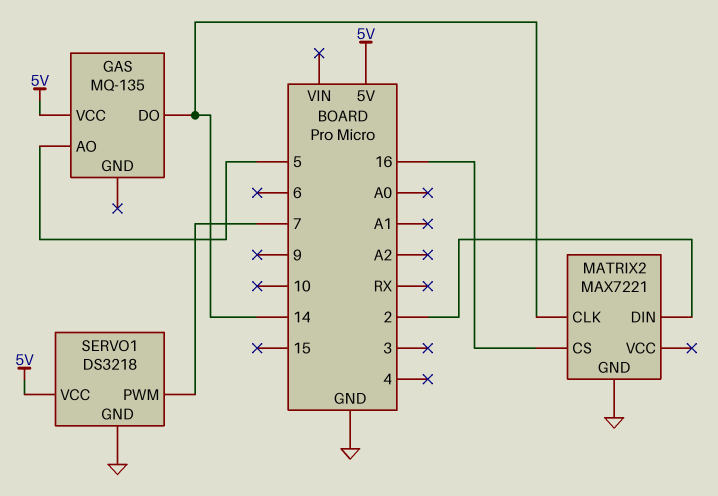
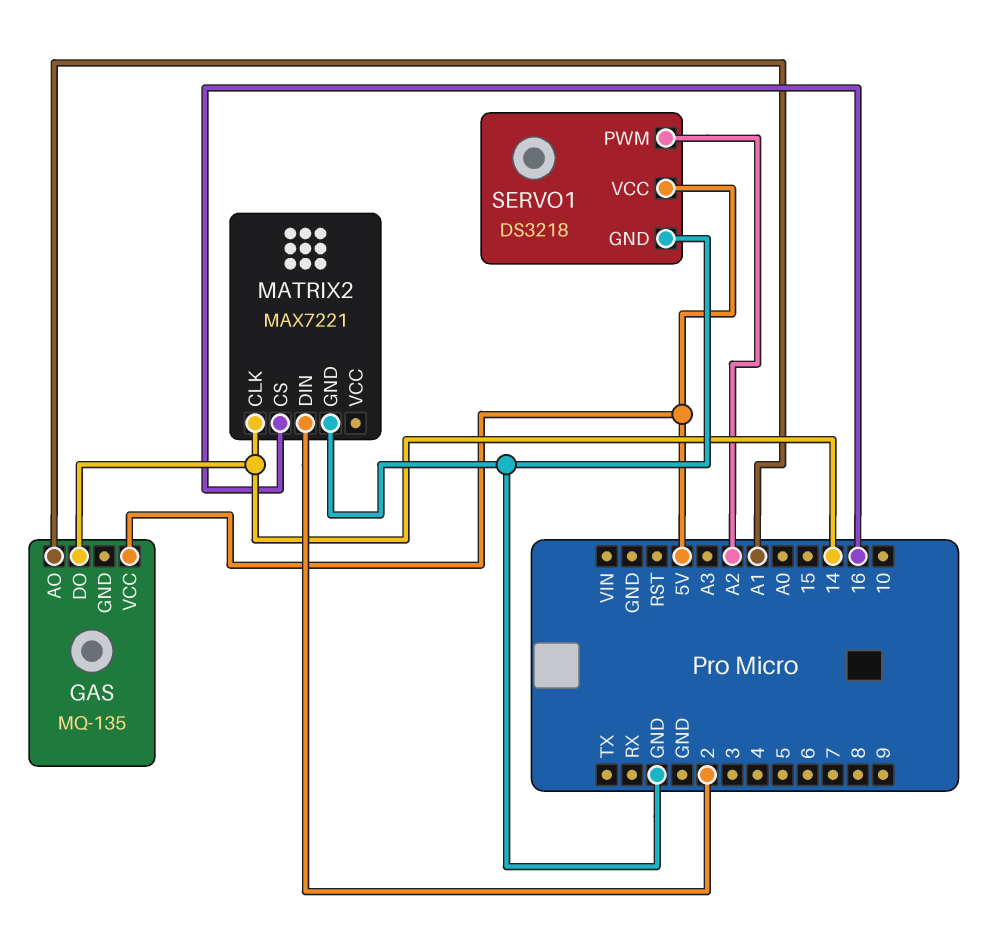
GAS pin AO: 5 -> A1
SERVO1 pin PWM: 7 -> A2

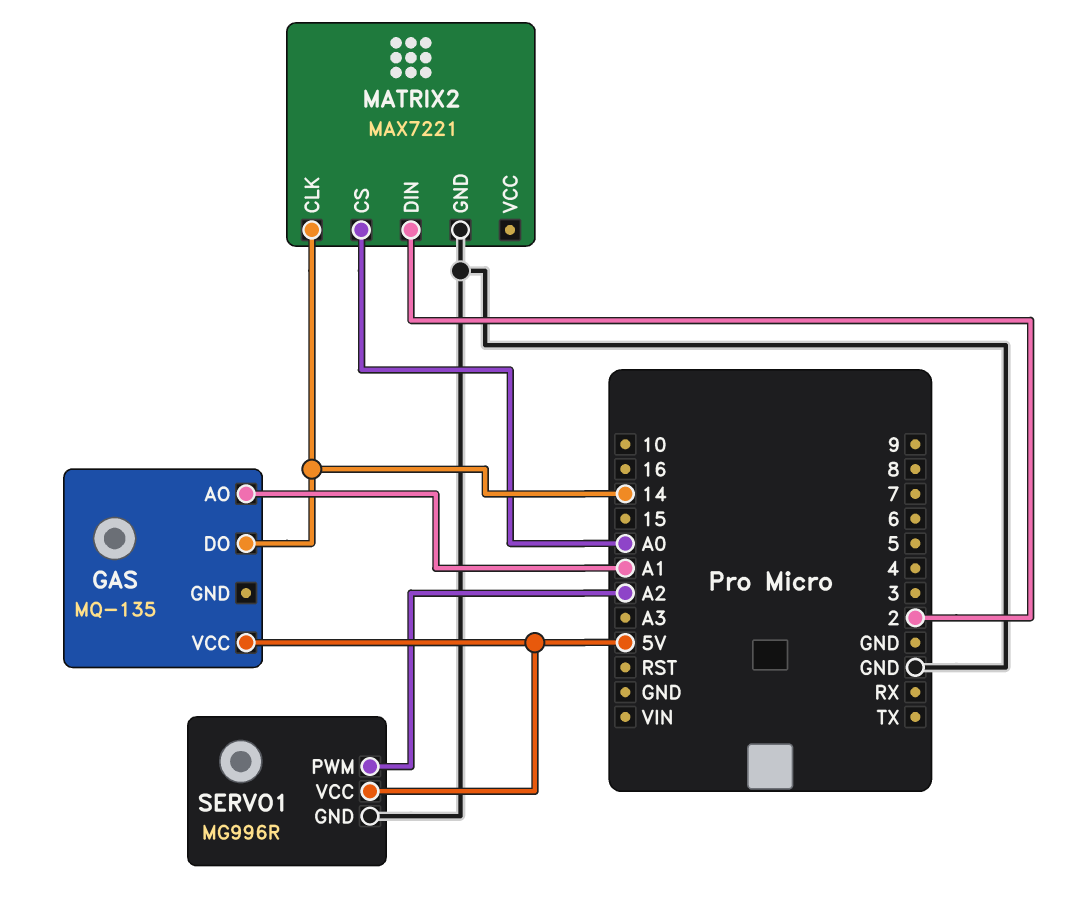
MATRIX2 pin CS: 16 -> A0
SERVO1: DS3218 -> MG996R

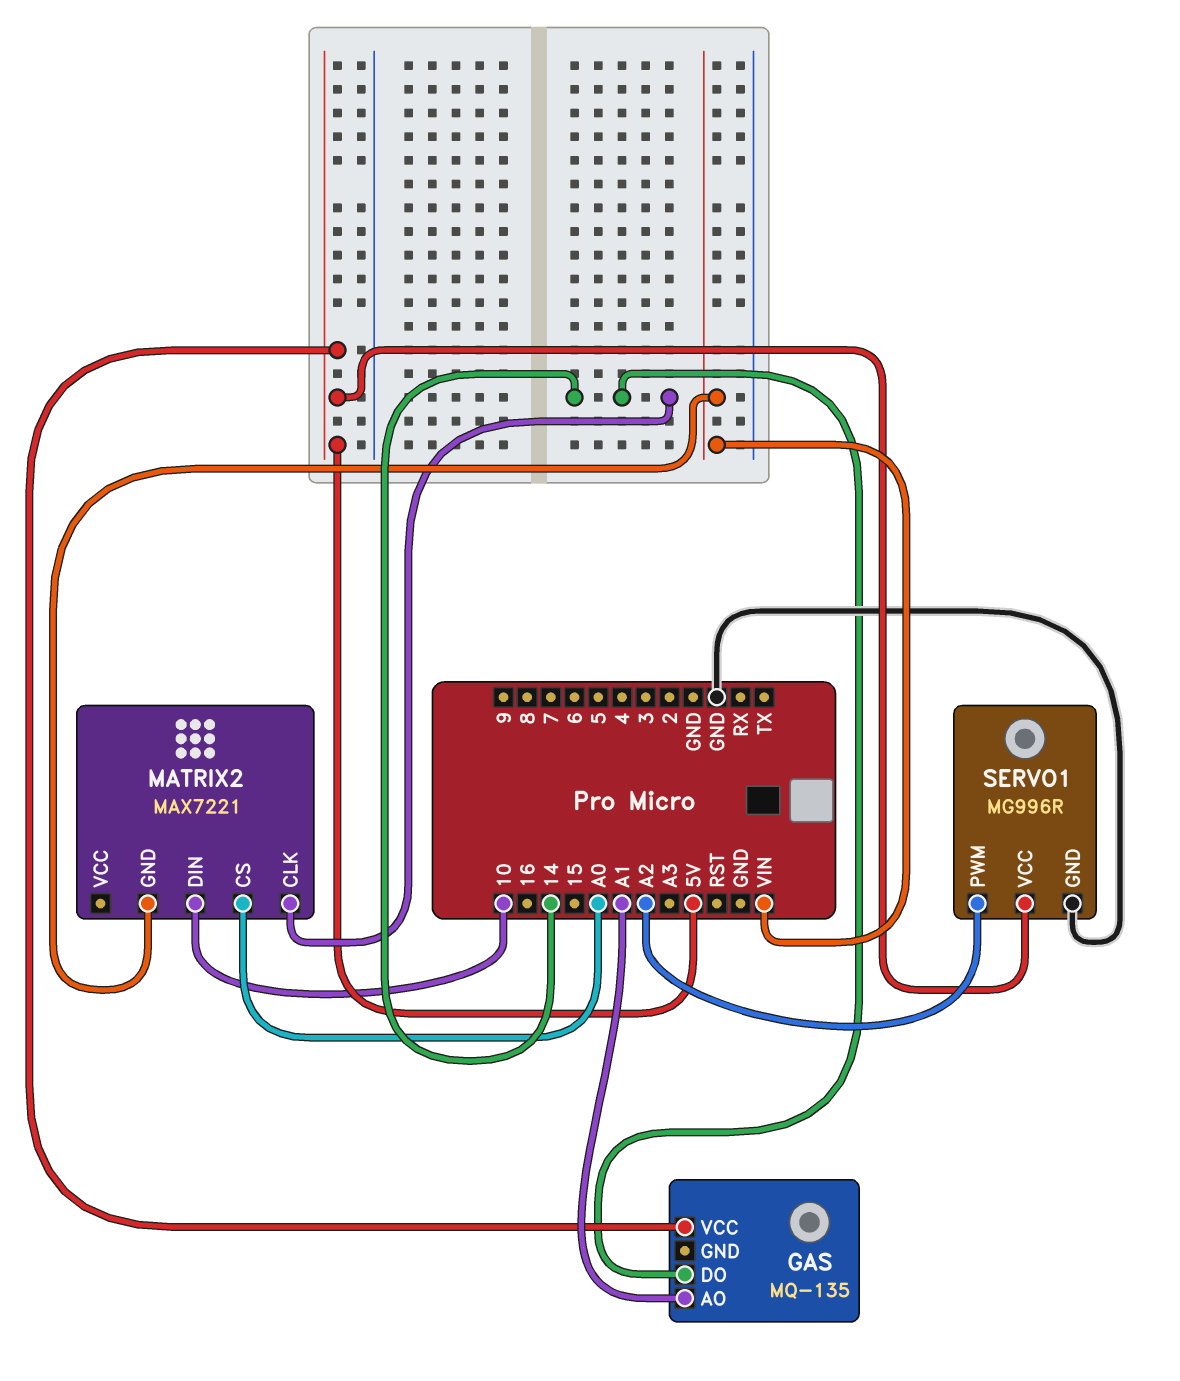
MATRIX2 pin DIN: 2 -> 10
MATRIX2 pin GND: GND -> VIN

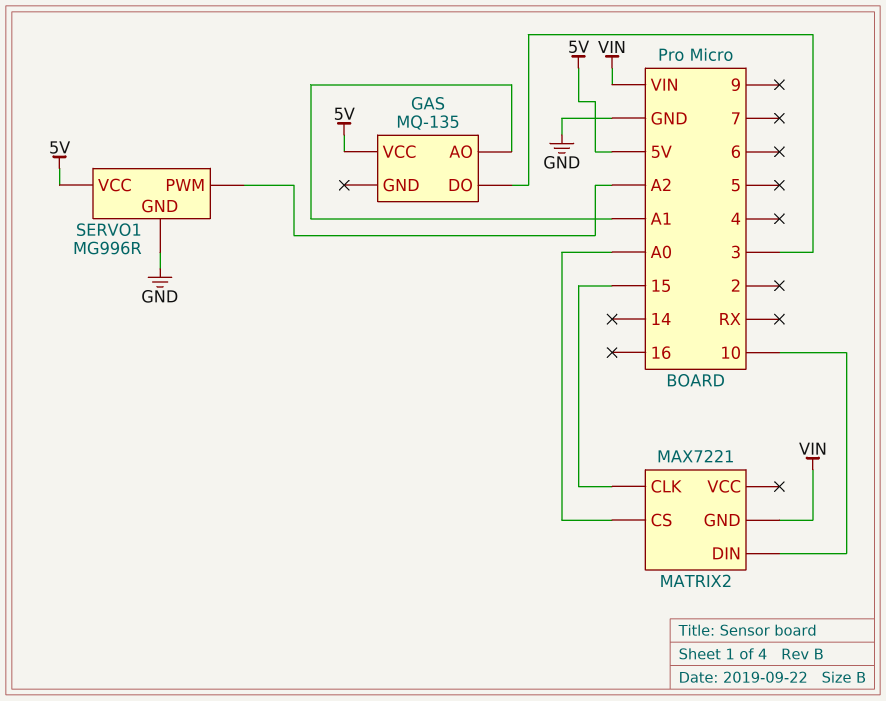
GAS pin DO: 14 -> 3
MATRIX2 pin CLK: 14 -> 15

